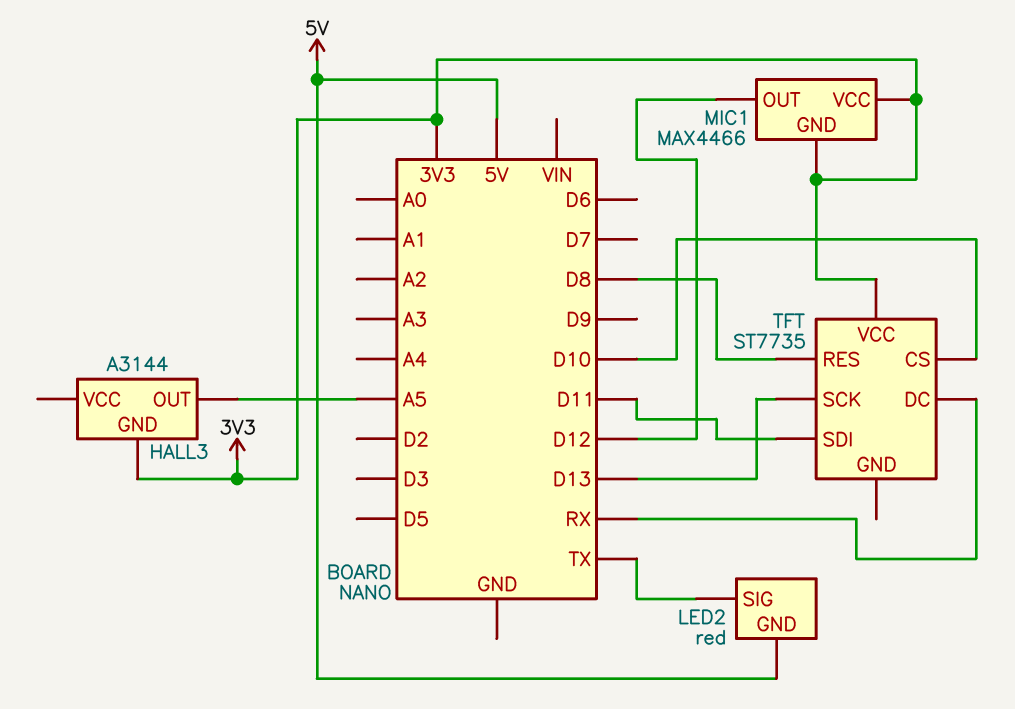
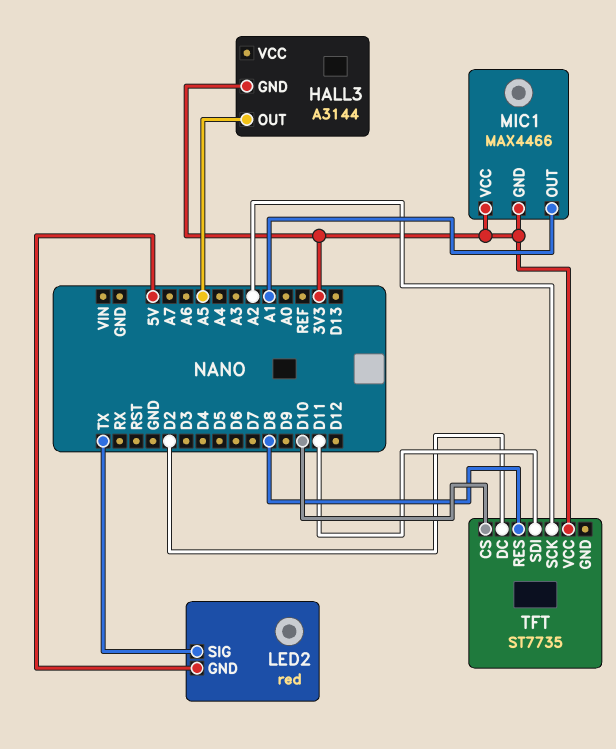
MIC1 pin OUT: D12 -> A1
TFT pin DC: RX -> D2
TFT pin SCK: D13 -> A2

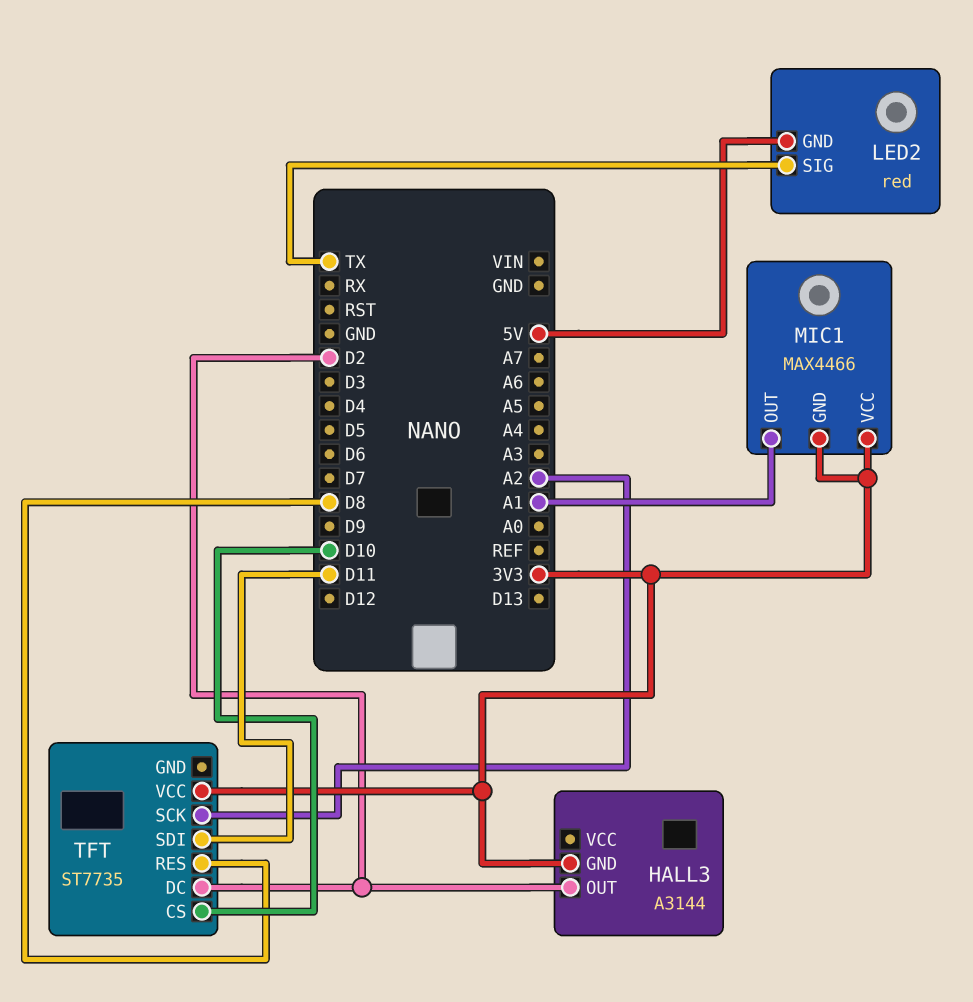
HALL3 pin OUT: A5 -> D2

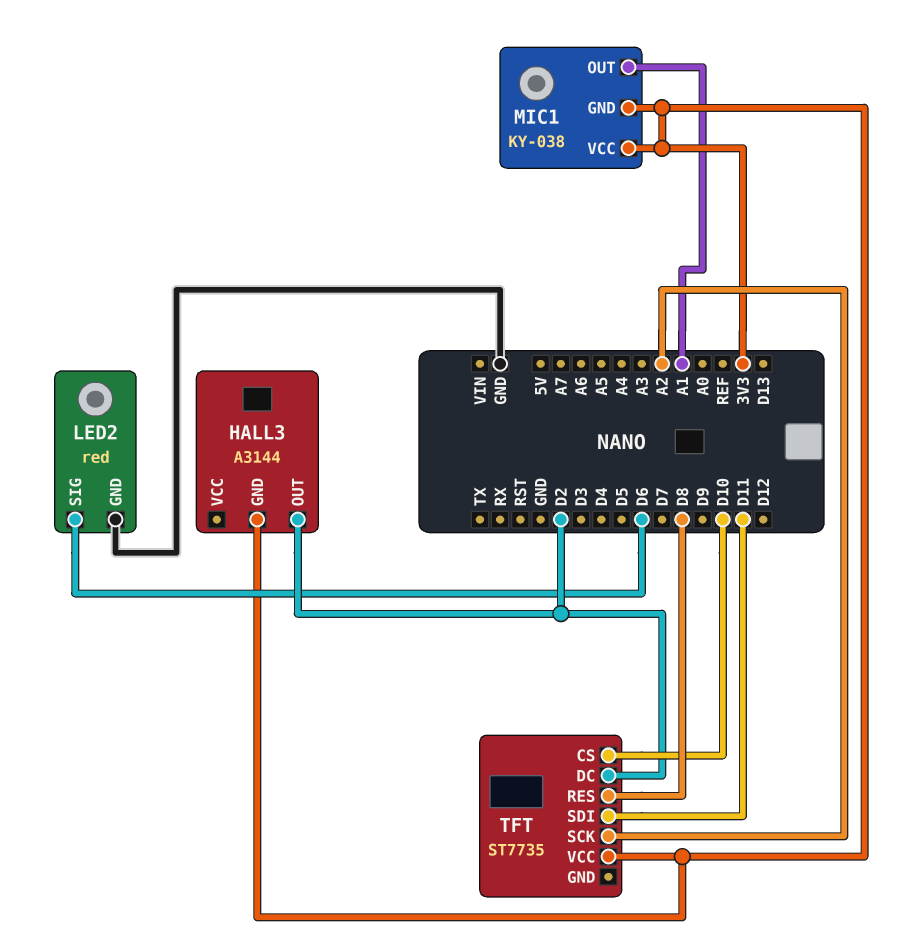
LED2 pin GND: 5V -> GND
LED2 pin SIG: TX -> D6
MIC1: MAX4466 -> KY-038

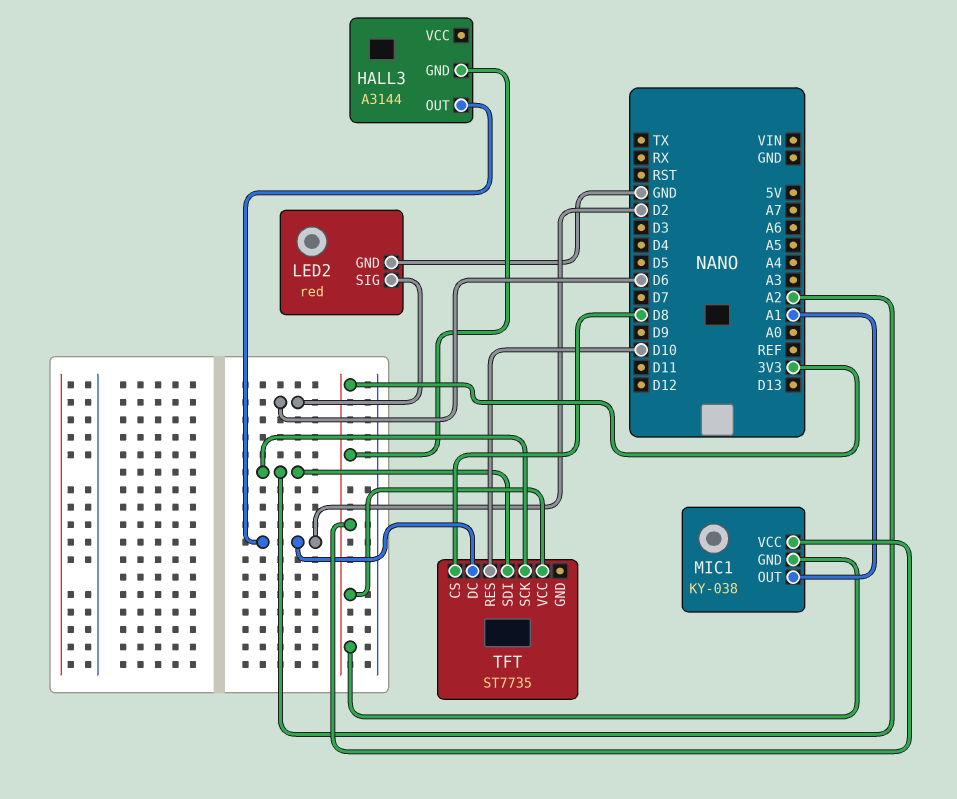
TFT pin CS: D10 -> D8
TFT pin RES: D8 -> D10
TFT pin SDI: D11 -> A2

